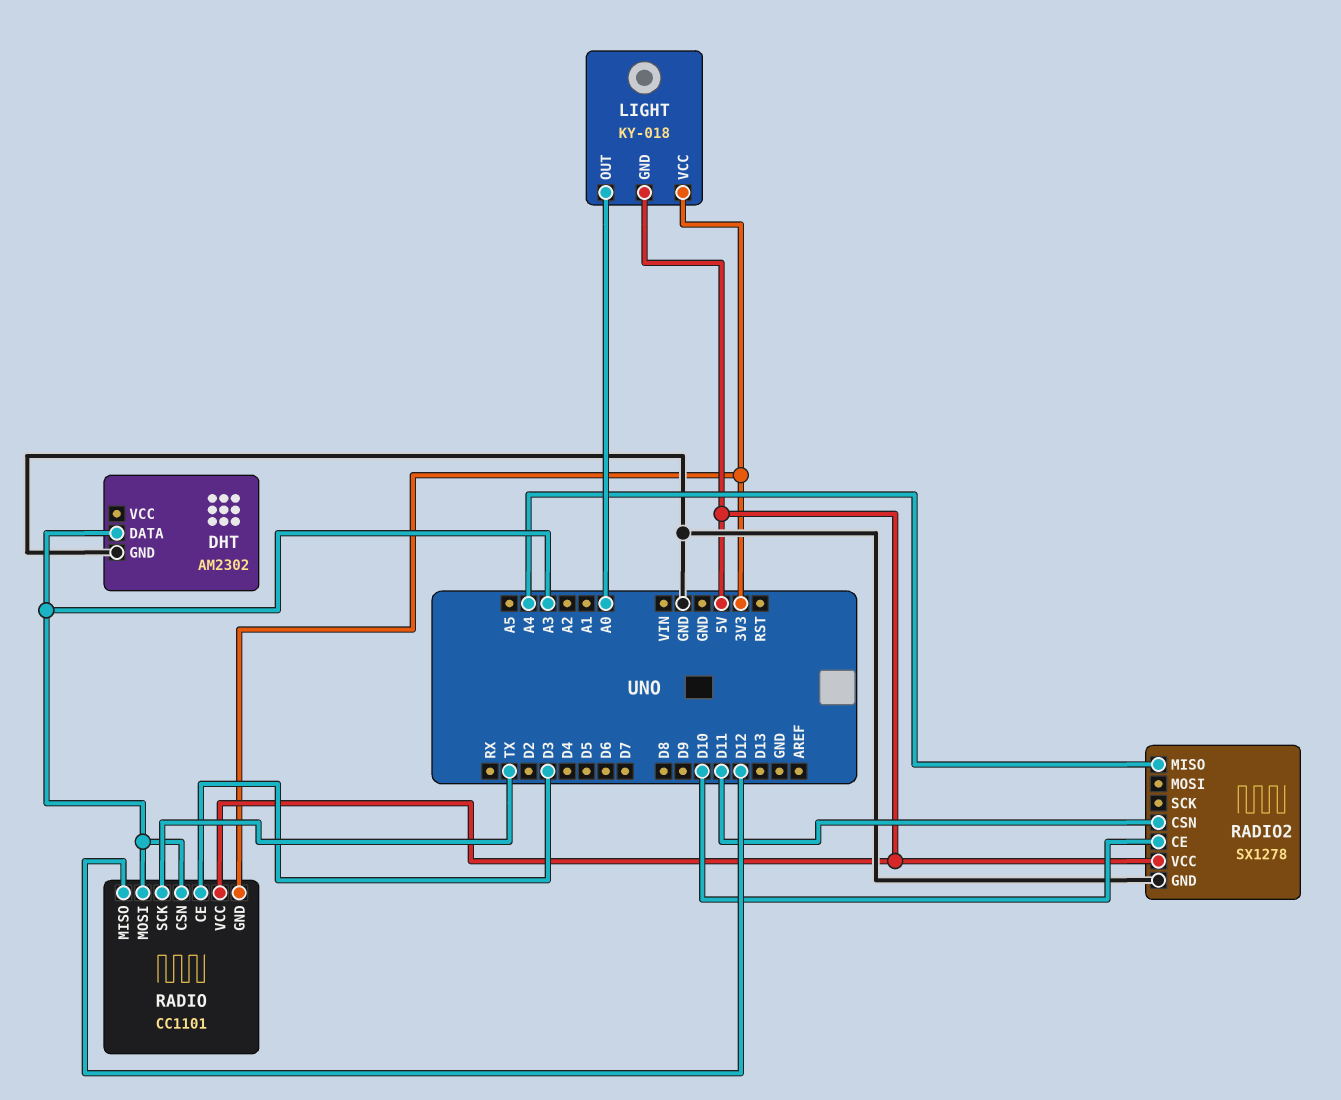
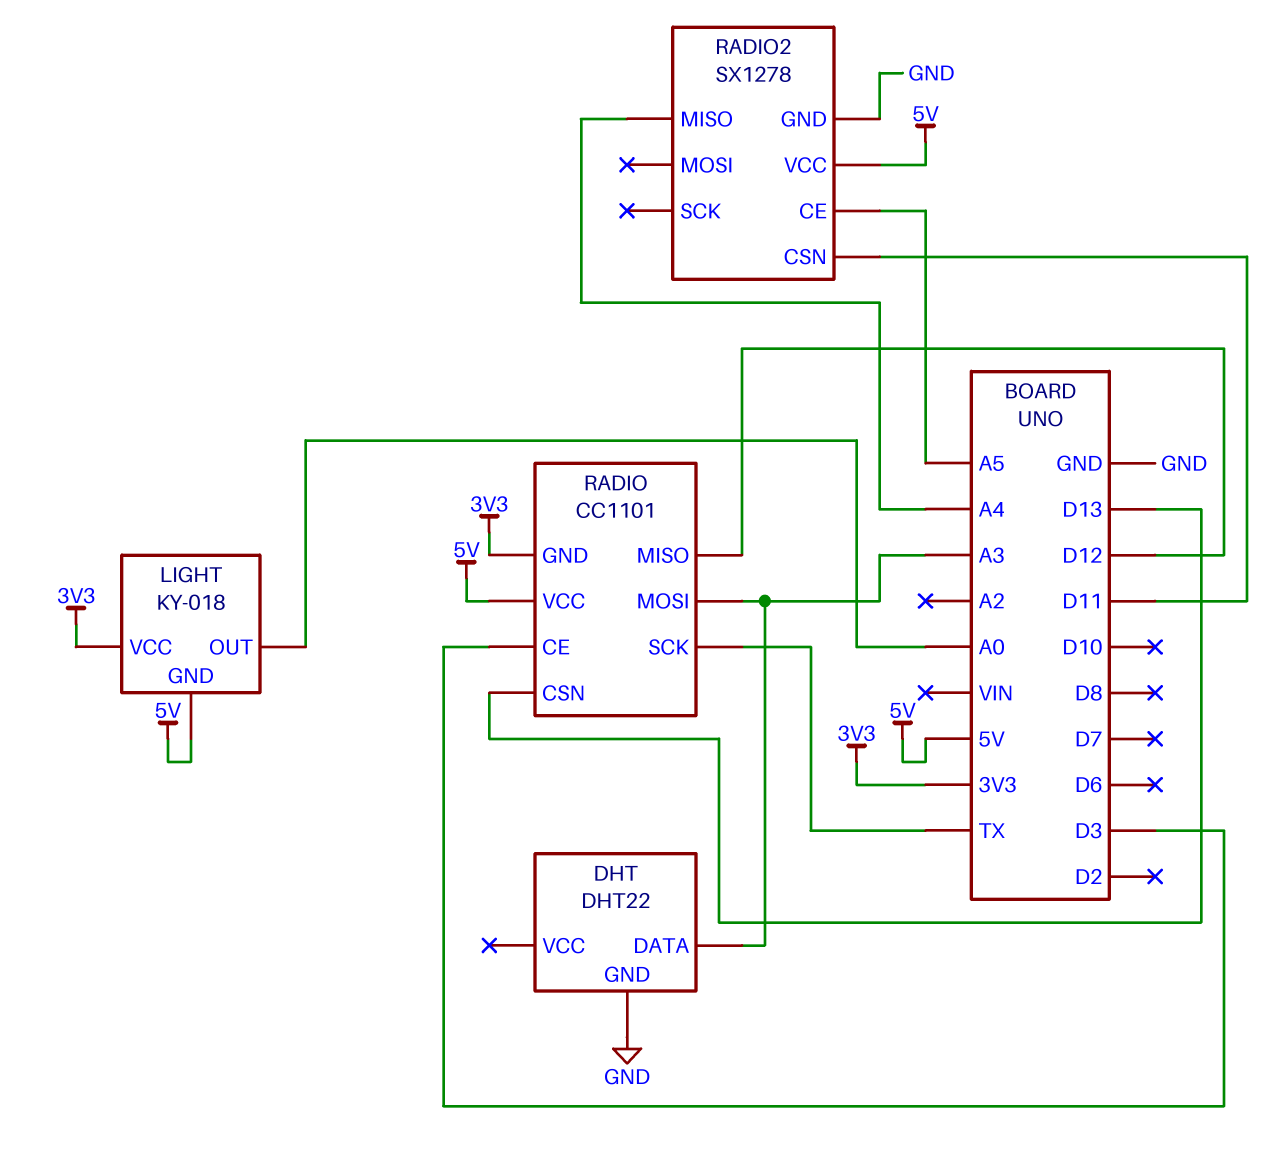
DHT: AM2302 -> DHT22
RADIO pin CSN: A3 -> D13
RADIO2 pin CE: D10 -> A5

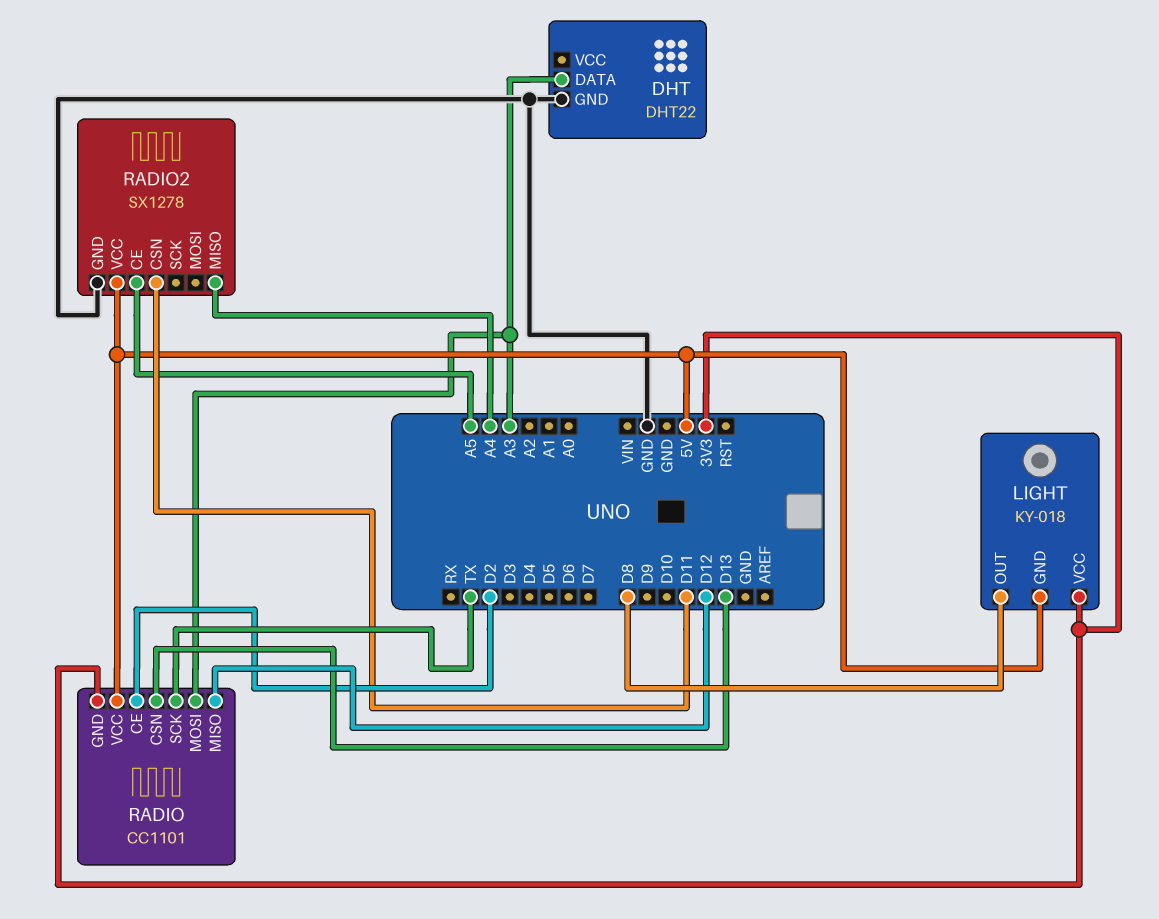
LIGHT pin OUT: A0 -> D8
RADIO pin CE: D3 -> D2

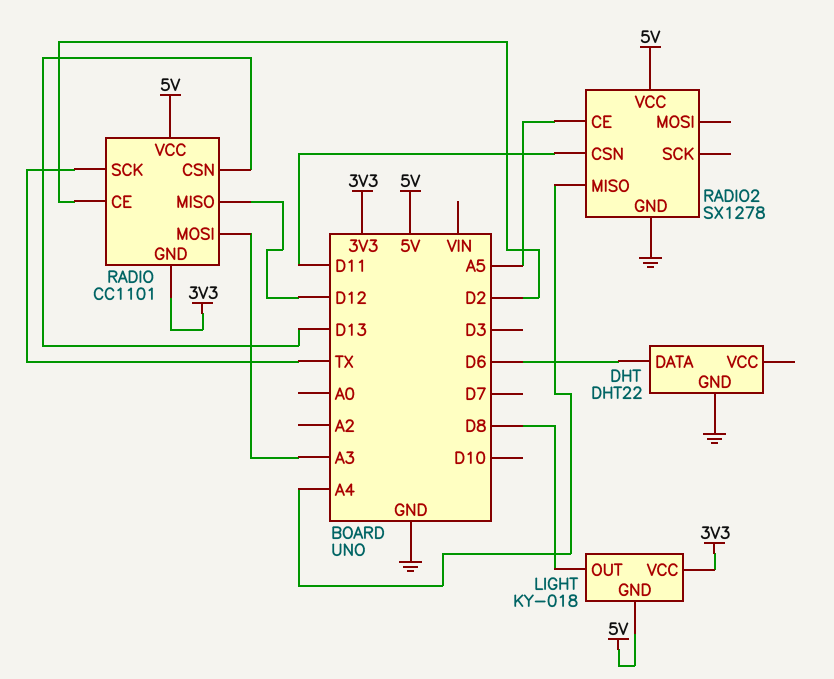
DHT pin DATA: A3 -> D6

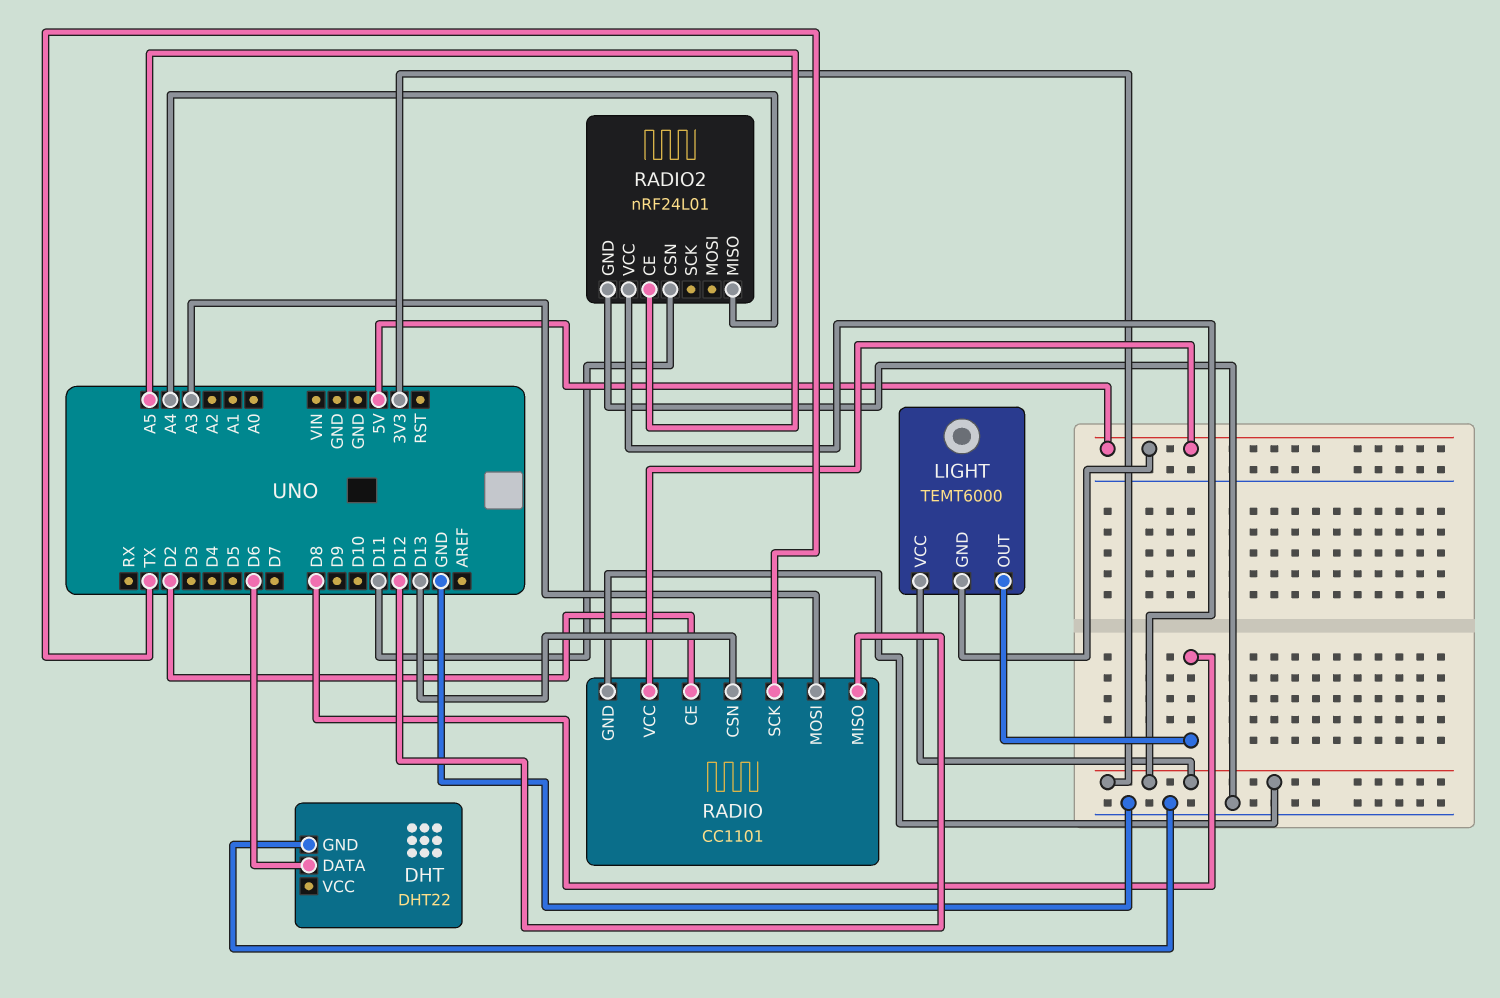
LIGHT: KY-018 -> TEMT6000
RADIO2: SX1278 -> nRF24L01
RADIO2 pin VCC: 5V -> 3V3

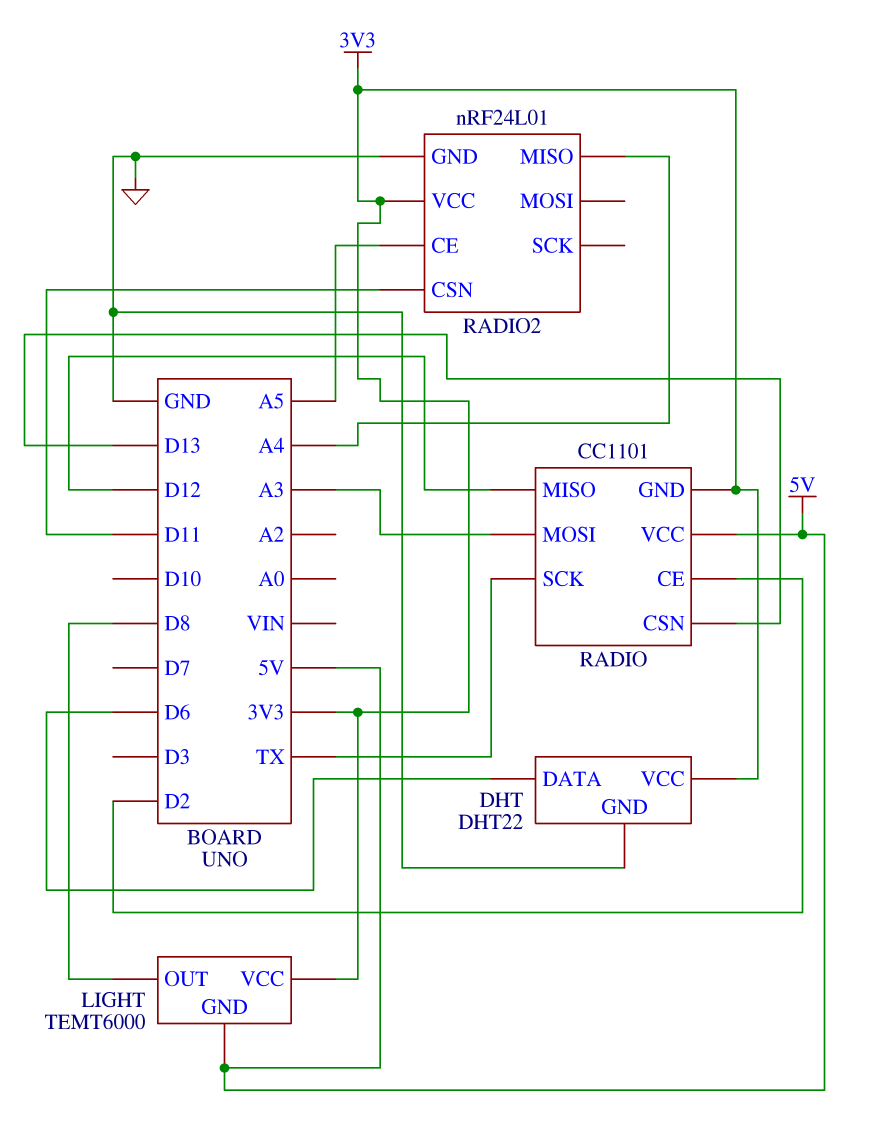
DHT pin VCC: none -> 3V3

